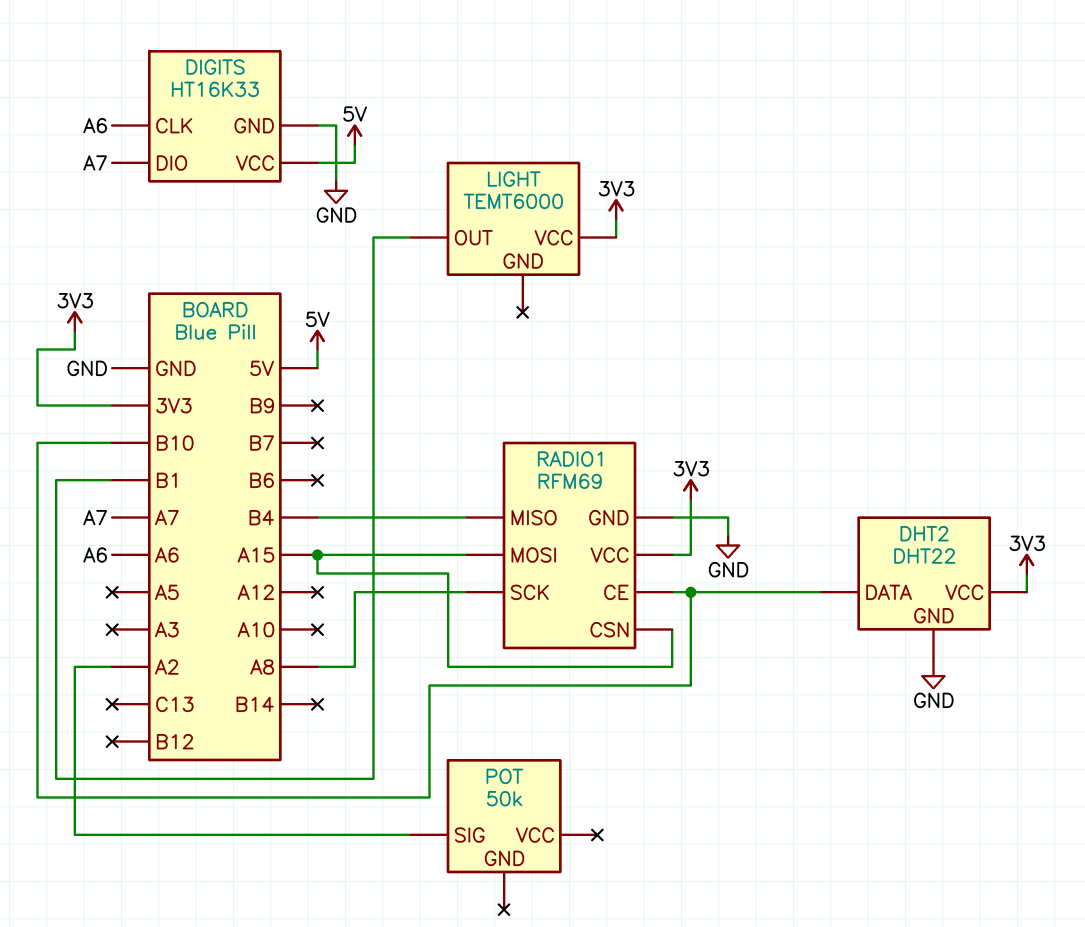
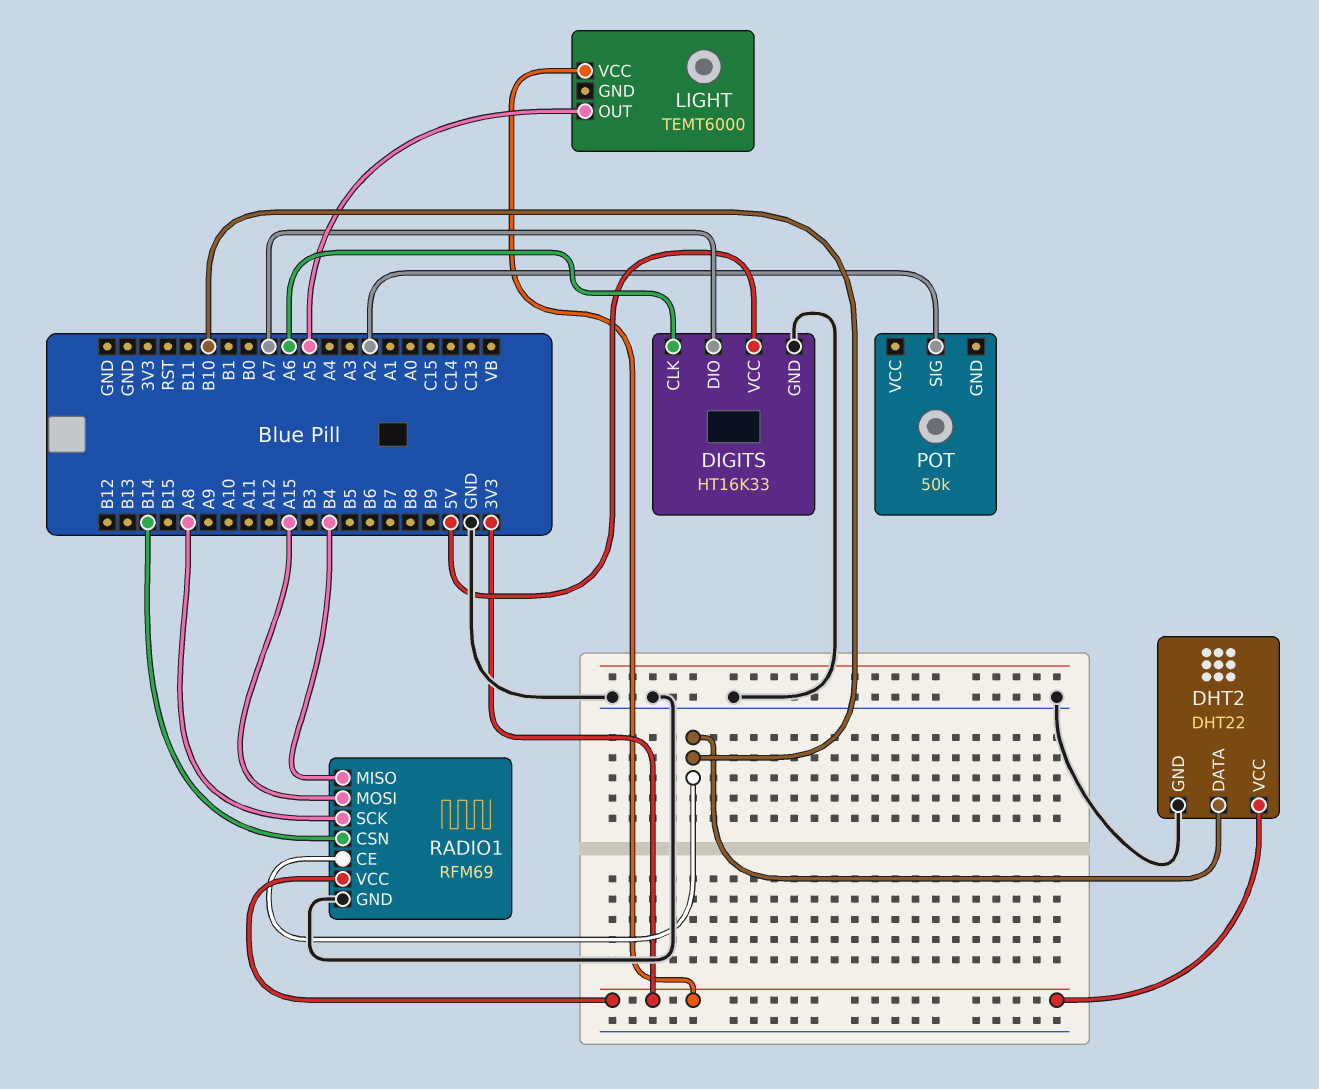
LIGHT pin OUT: B1 -> A5
RADIO1 pin CSN: A15 -> B14

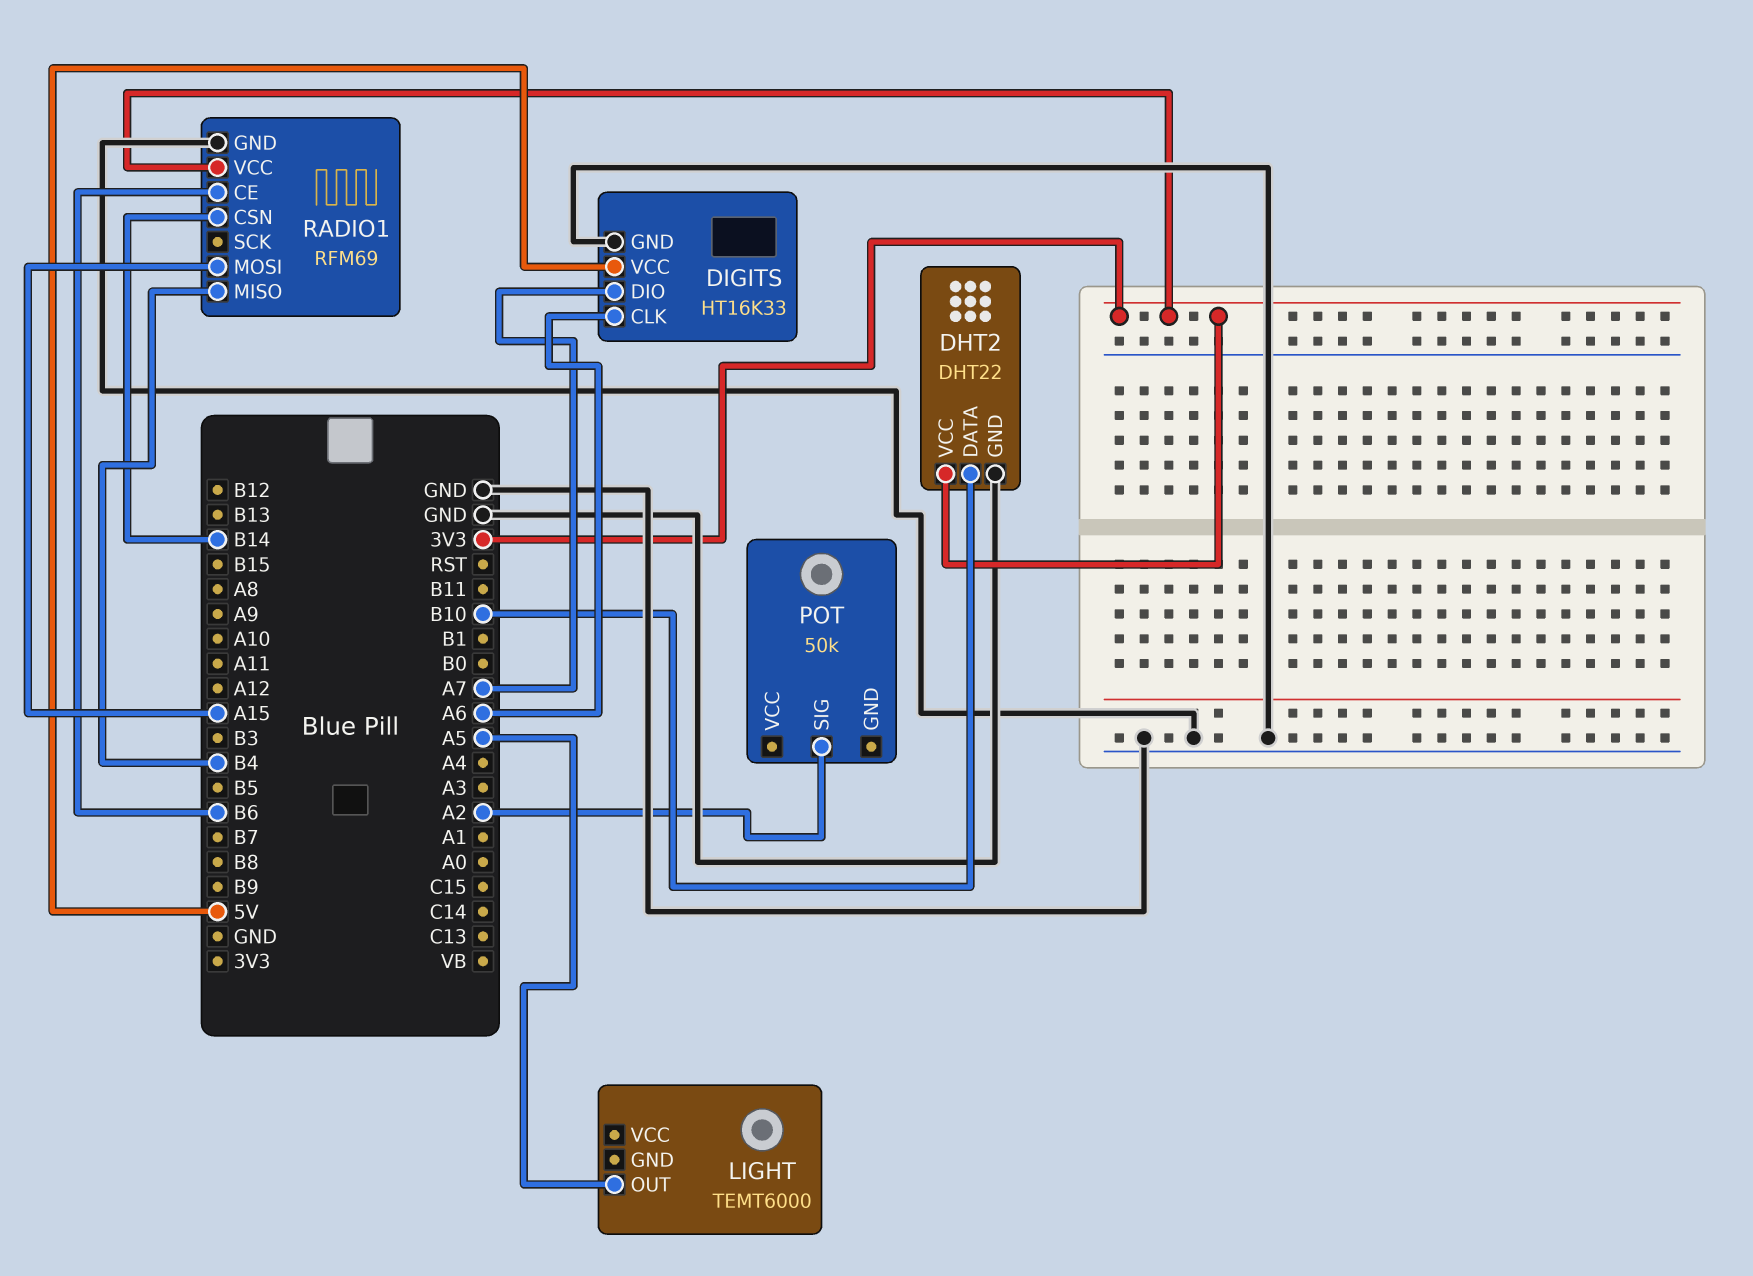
LIGHT pin VCC: 3V3 -> none
RADIO1 pin CE: B10 -> B6
RADIO1 pin SCK: A8 -> none

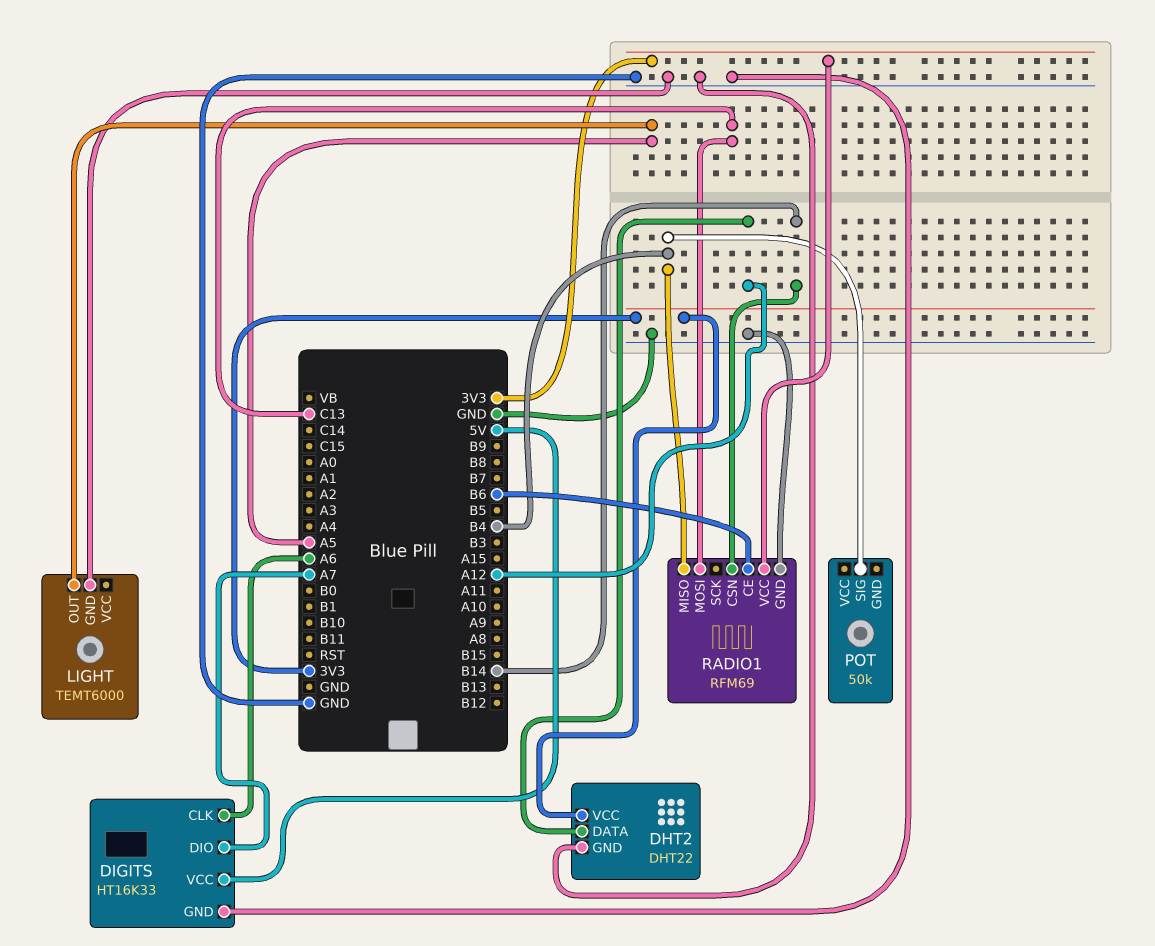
DHT2 pin DATA: B10 -> A12
LIGHT pin GND: none -> GND
POT pin SIG: A2 -> B4
RADIO1 pin MOSI: A15 -> C13

